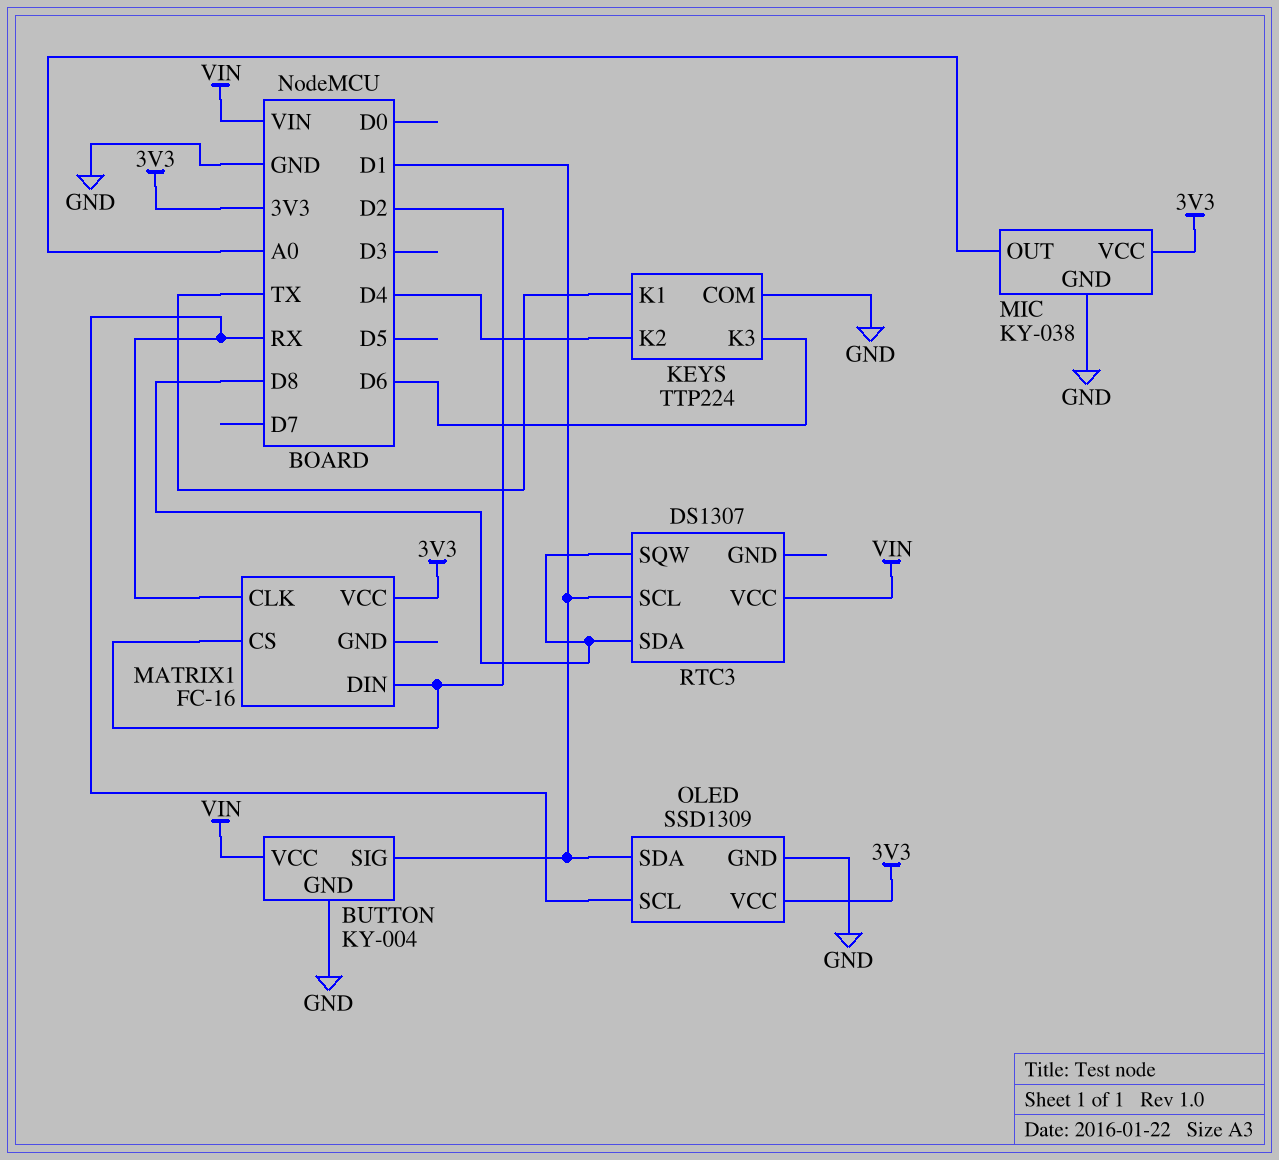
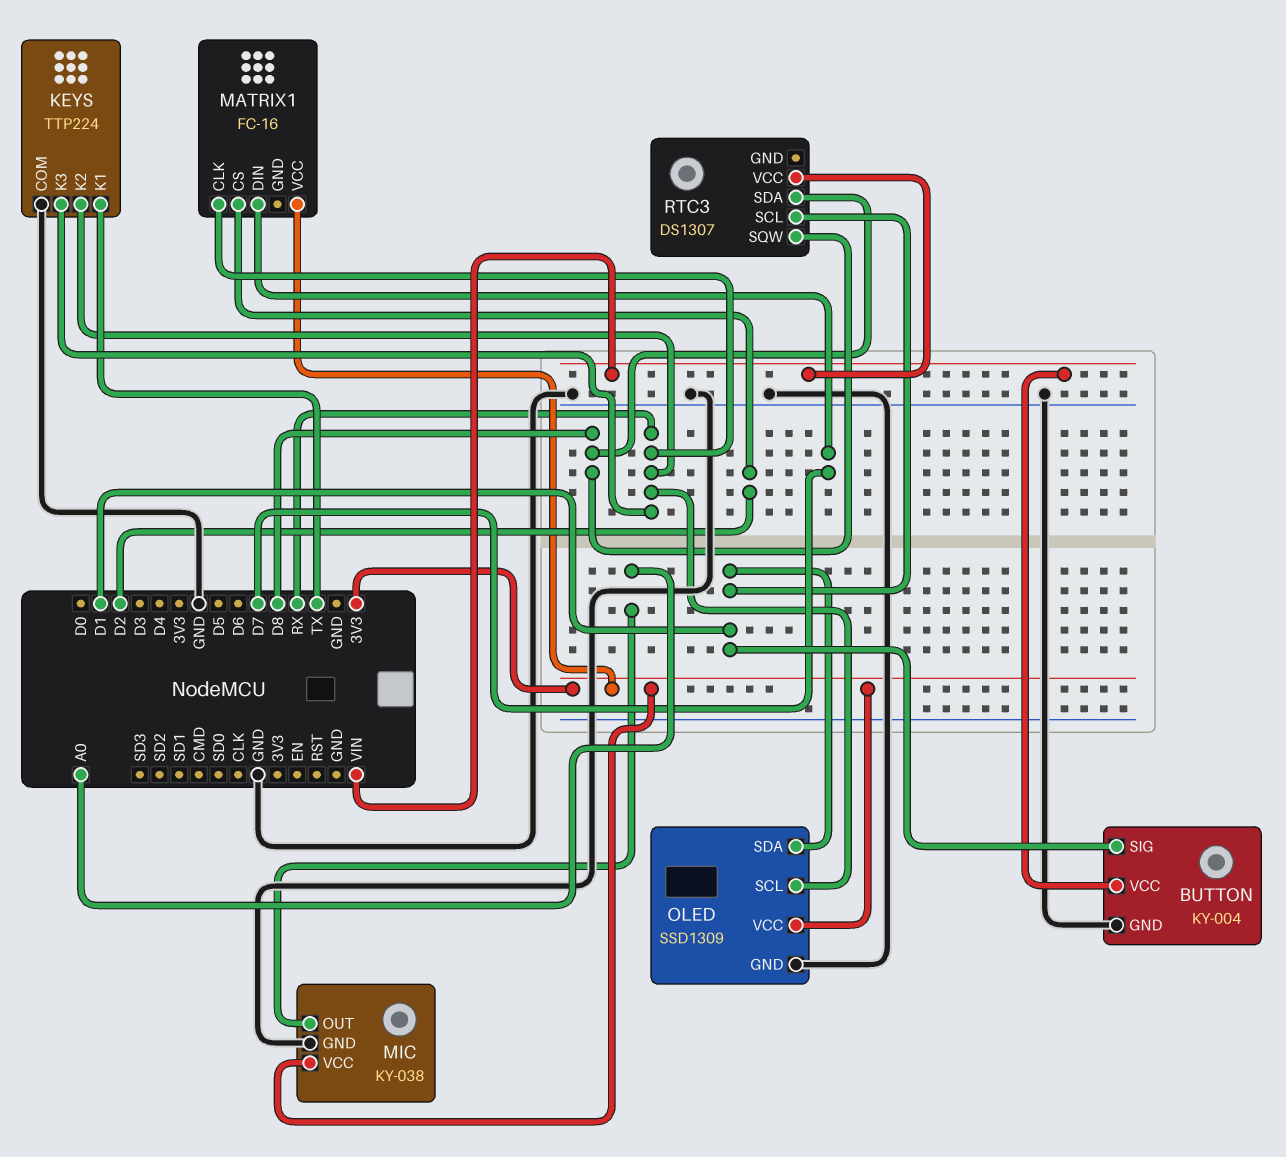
KEYS pin K2: D4 -> RX
KEYS pin K3: D6 -> RX
MATRIX1 pin DIN: D2 -> D7

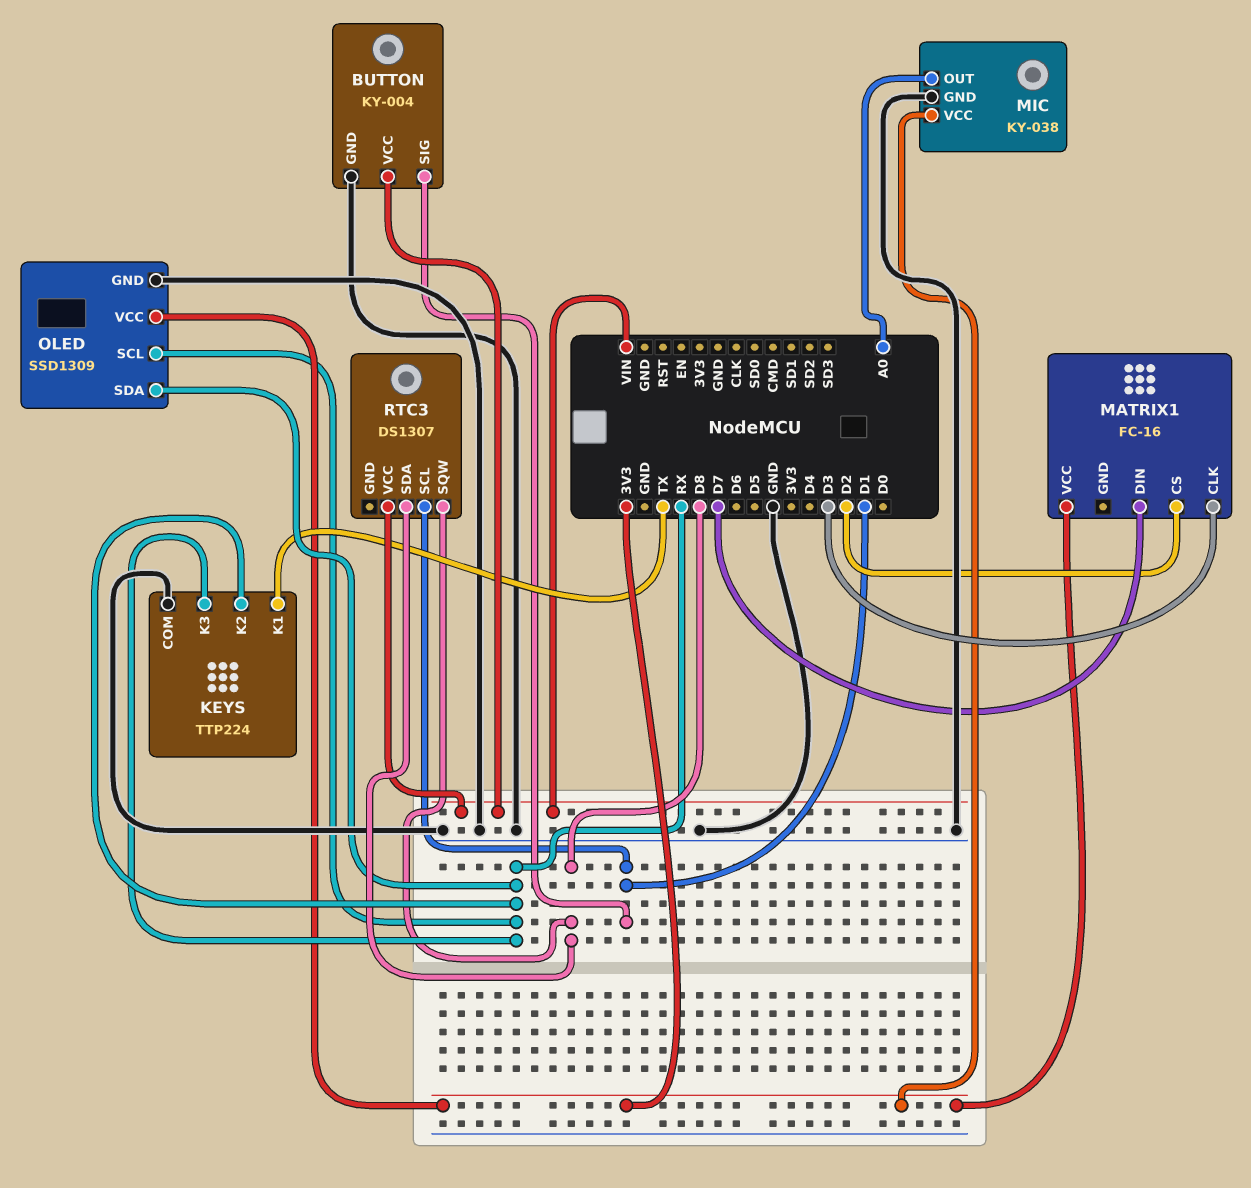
MATRIX1 pin CLK: RX -> D3
OLED pin SDA: D1 -> RX

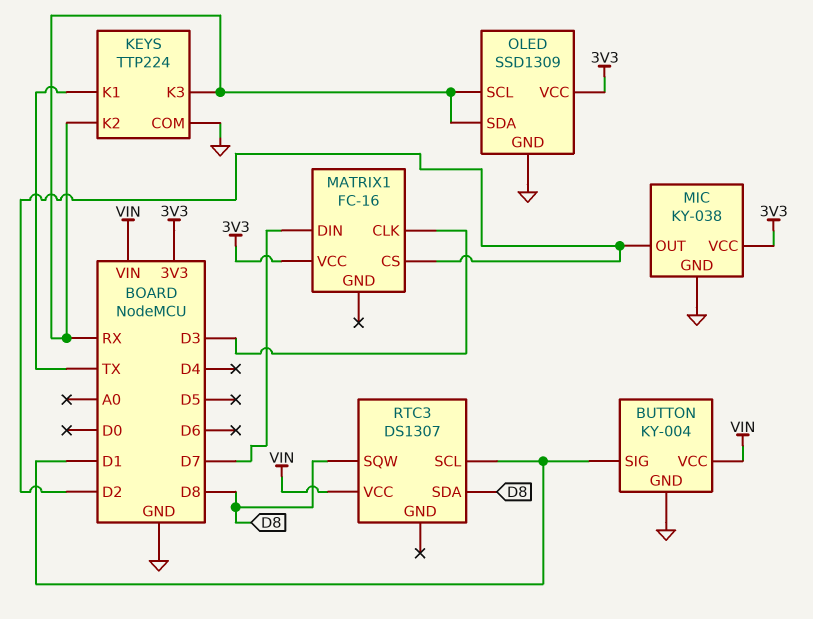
MIC pin OUT: A0 -> D2

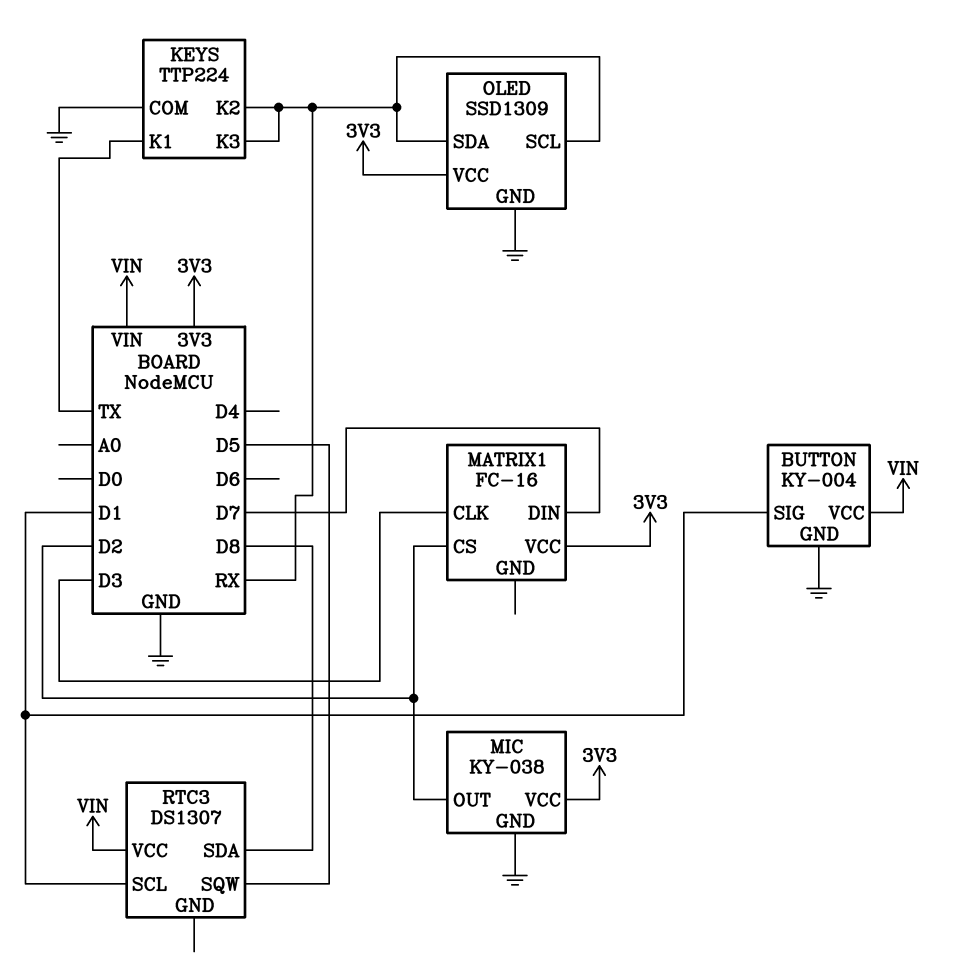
RTC3 pin SQW: D8 -> D5

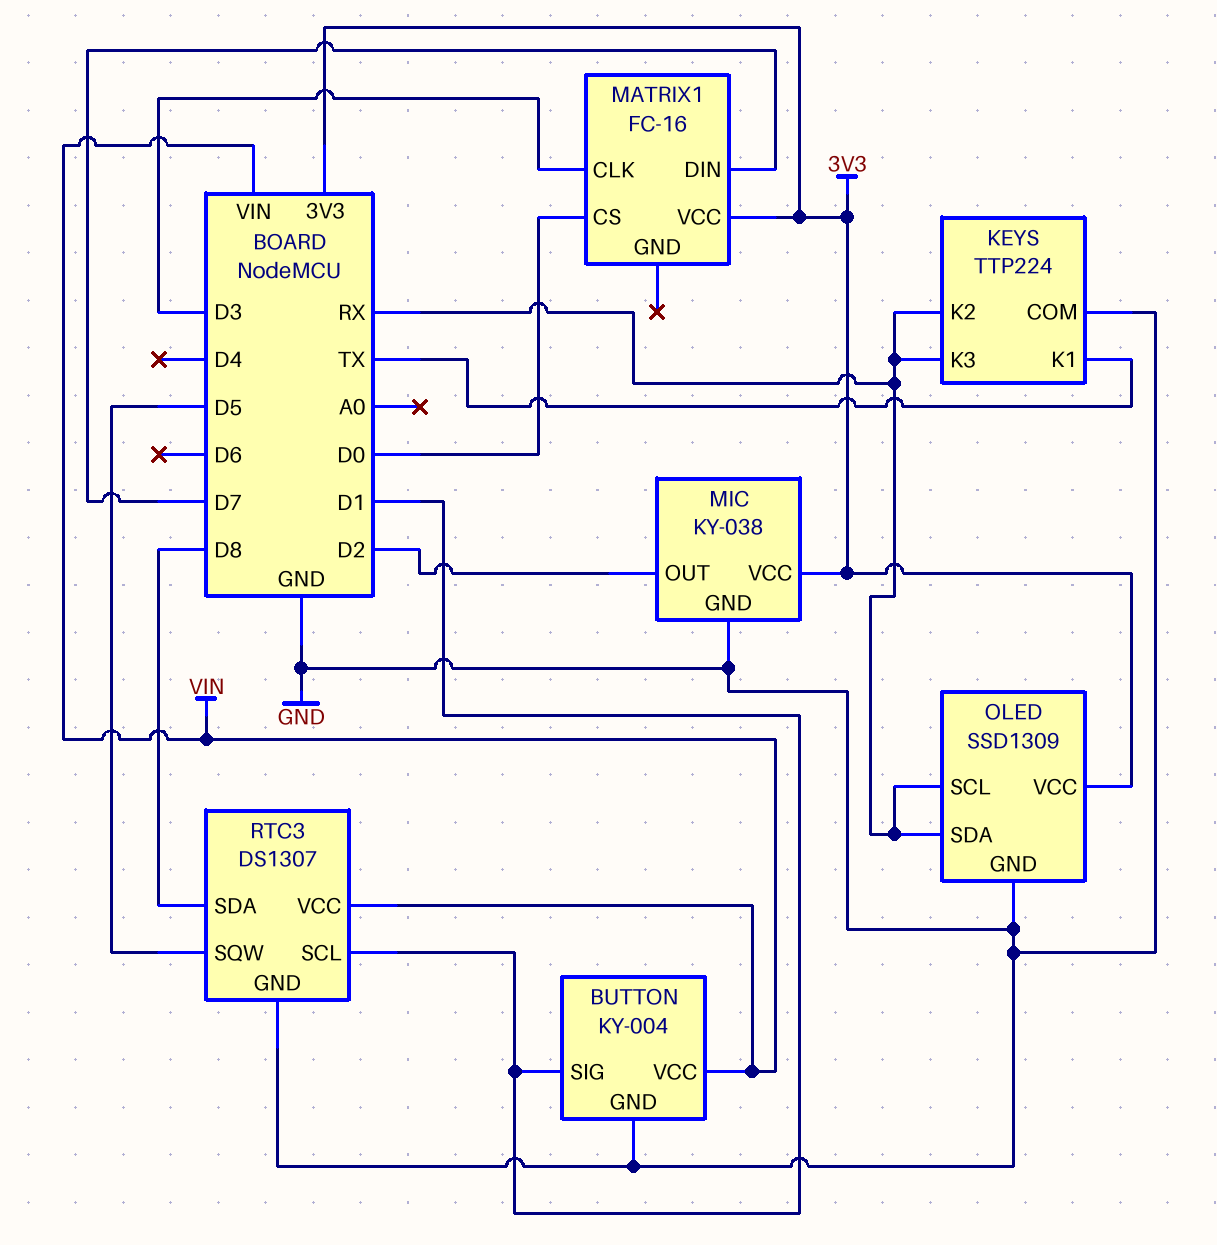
MATRIX1 pin CS: D2 -> D0
RTC3 pin GND: none -> GND

